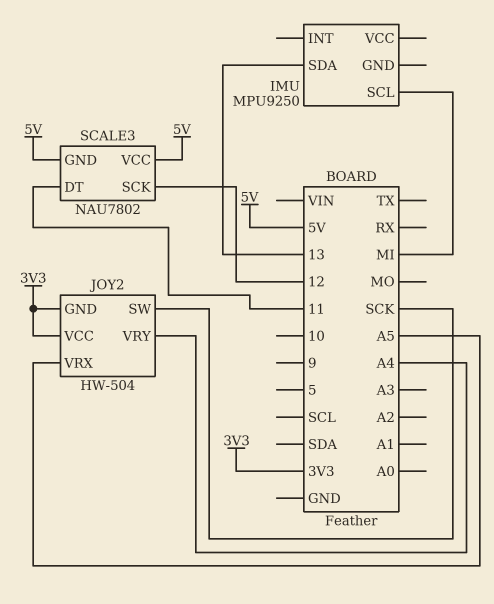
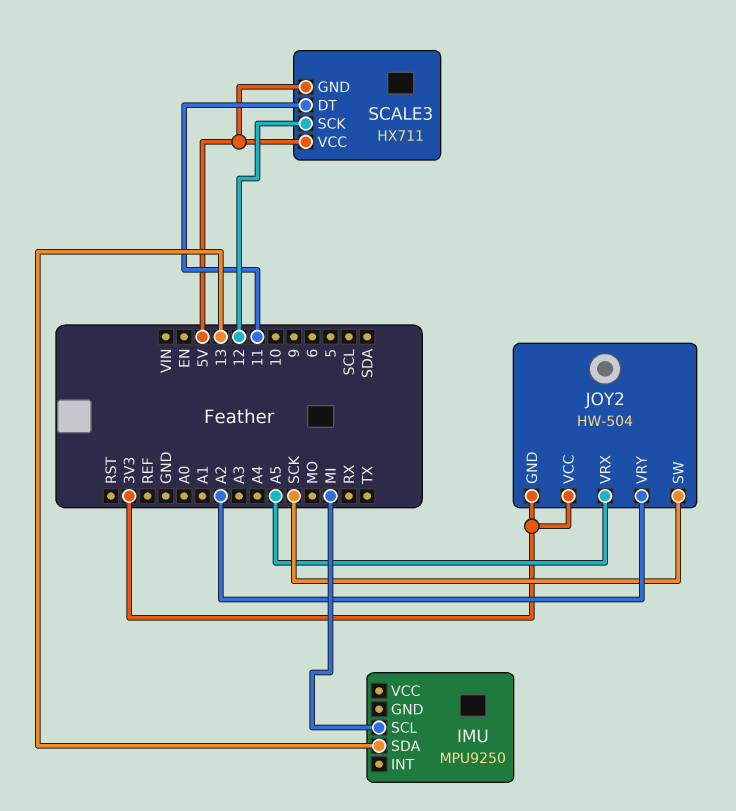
JOY2 pin VRY: A4 -> A2
SCALE3: NAU7802 -> HX711

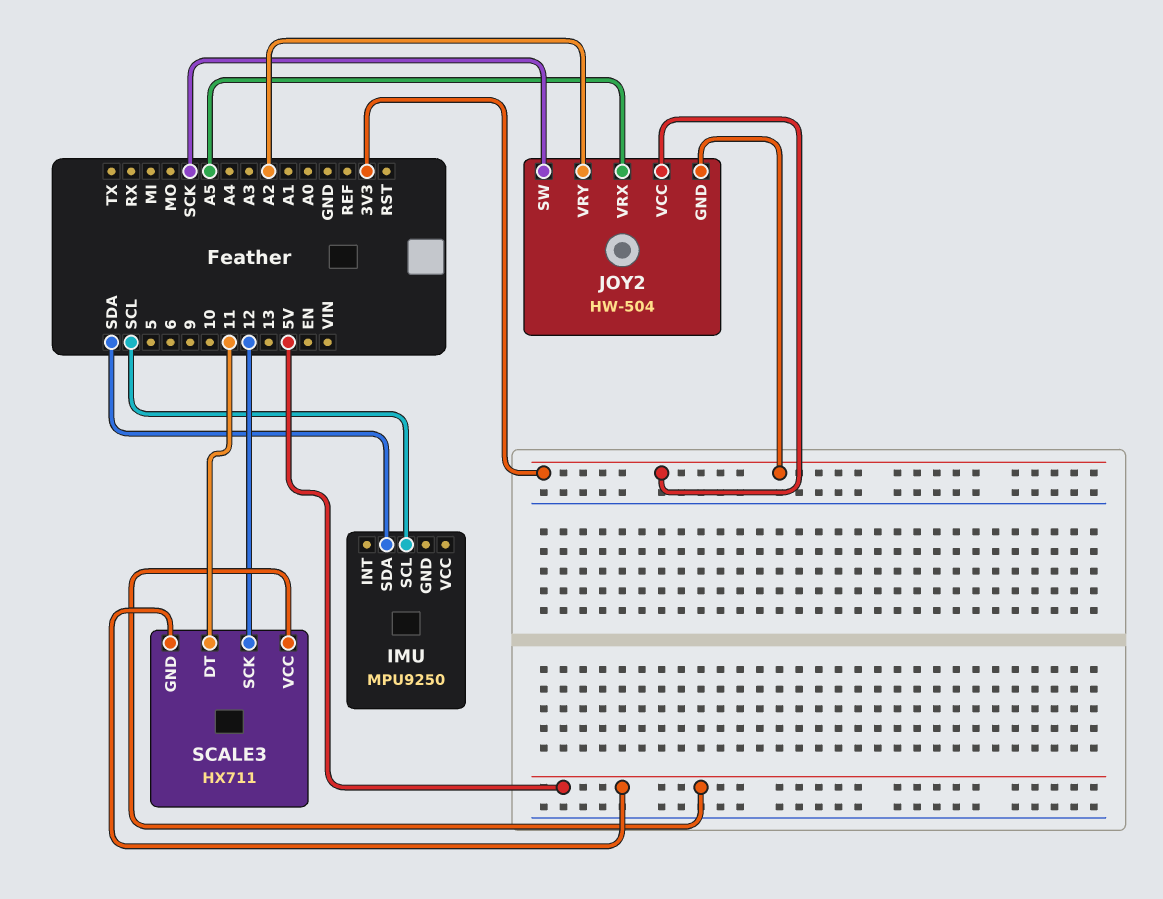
IMU pin SCL: MI -> SCL
IMU pin SDA: 13 -> SDA

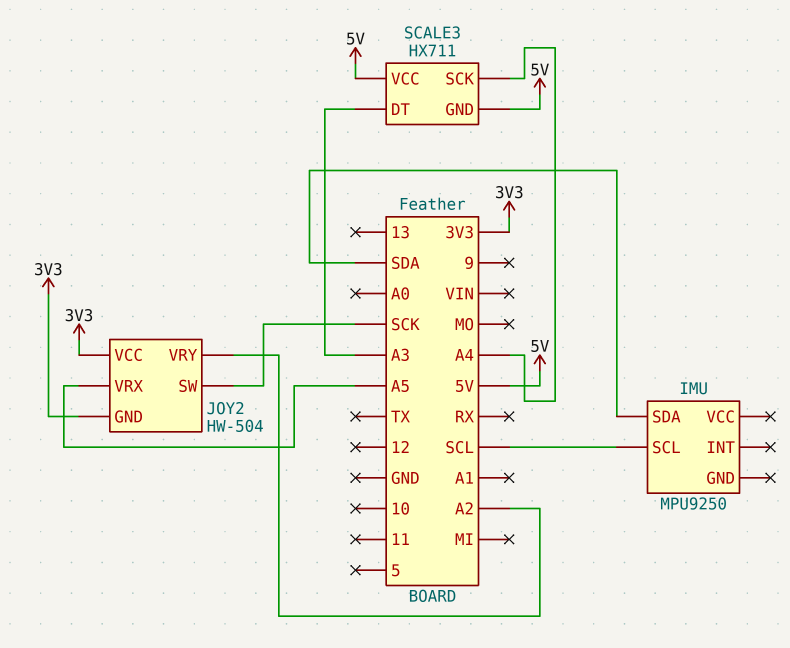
SCALE3 pin DT: 11 -> A3
SCALE3 pin SCK: 12 -> A4

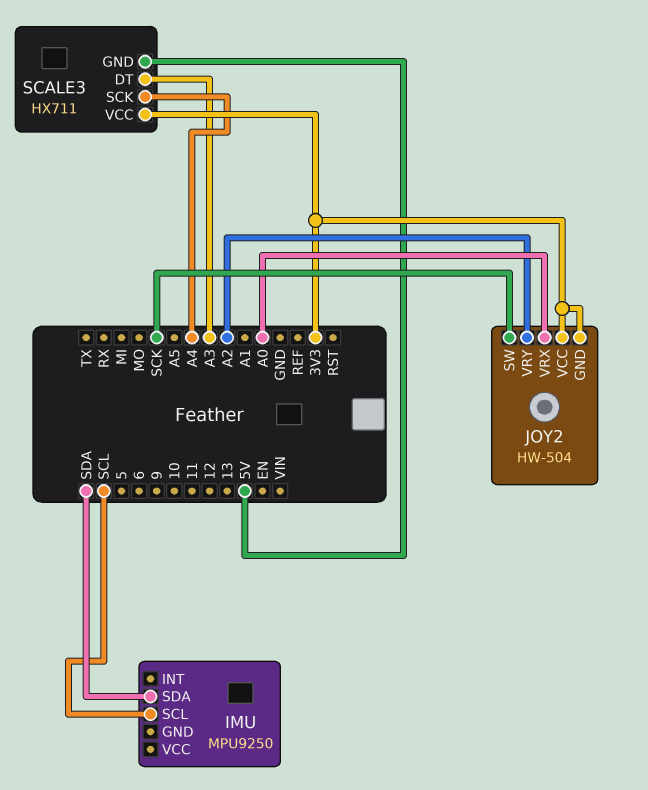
JOY2 pin VRX: A5 -> A0
SCALE3 pin VCC: 5V -> 3V3

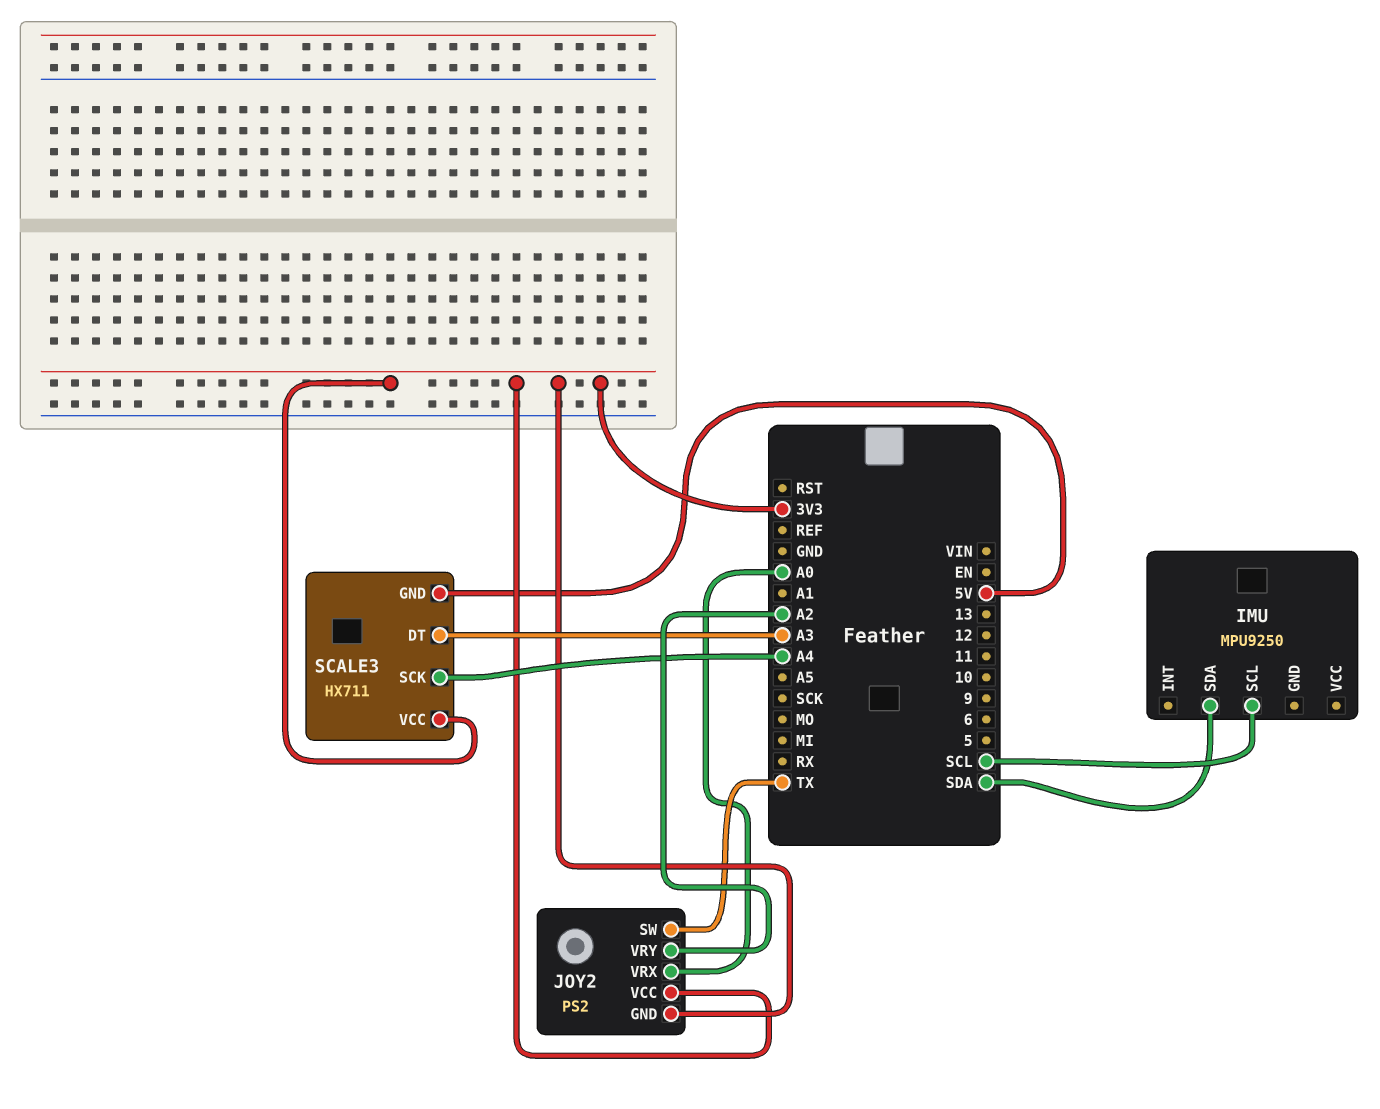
JOY2: HW-504 -> PS2
JOY2 pin SW: SCK -> TX

